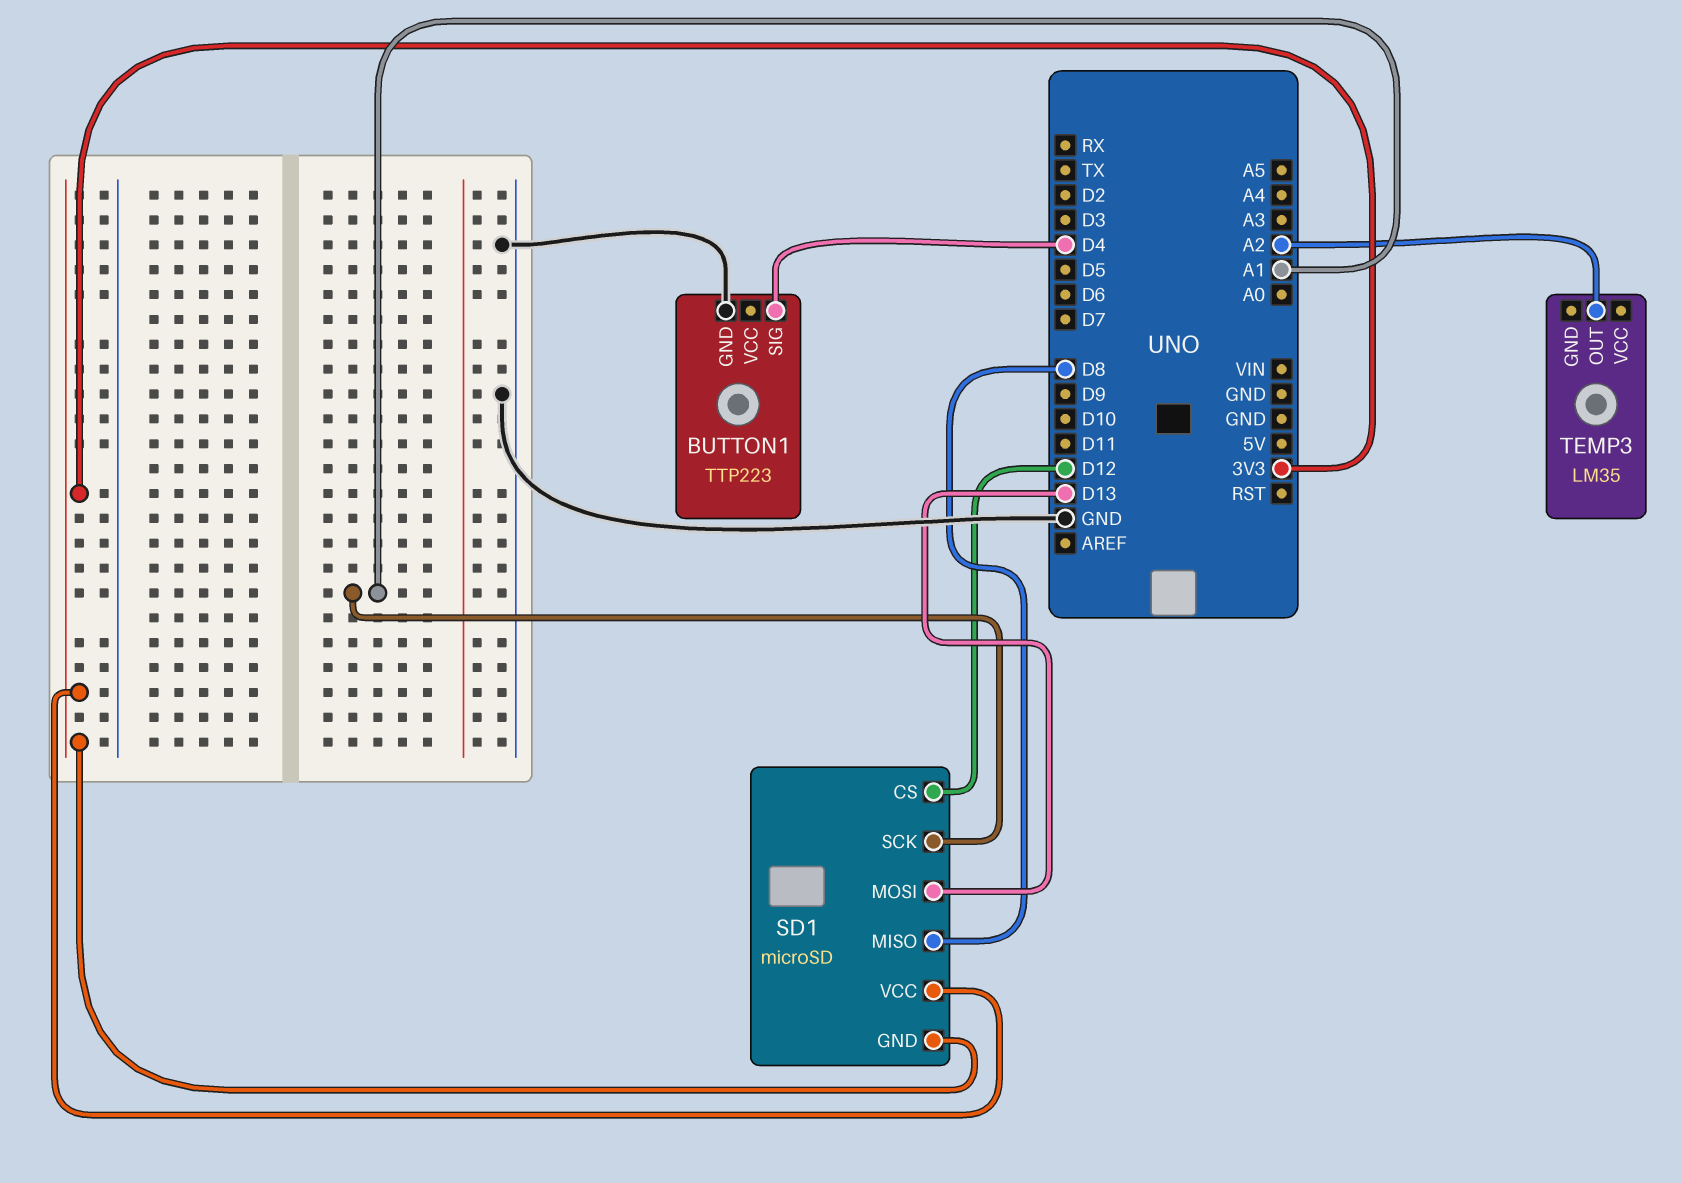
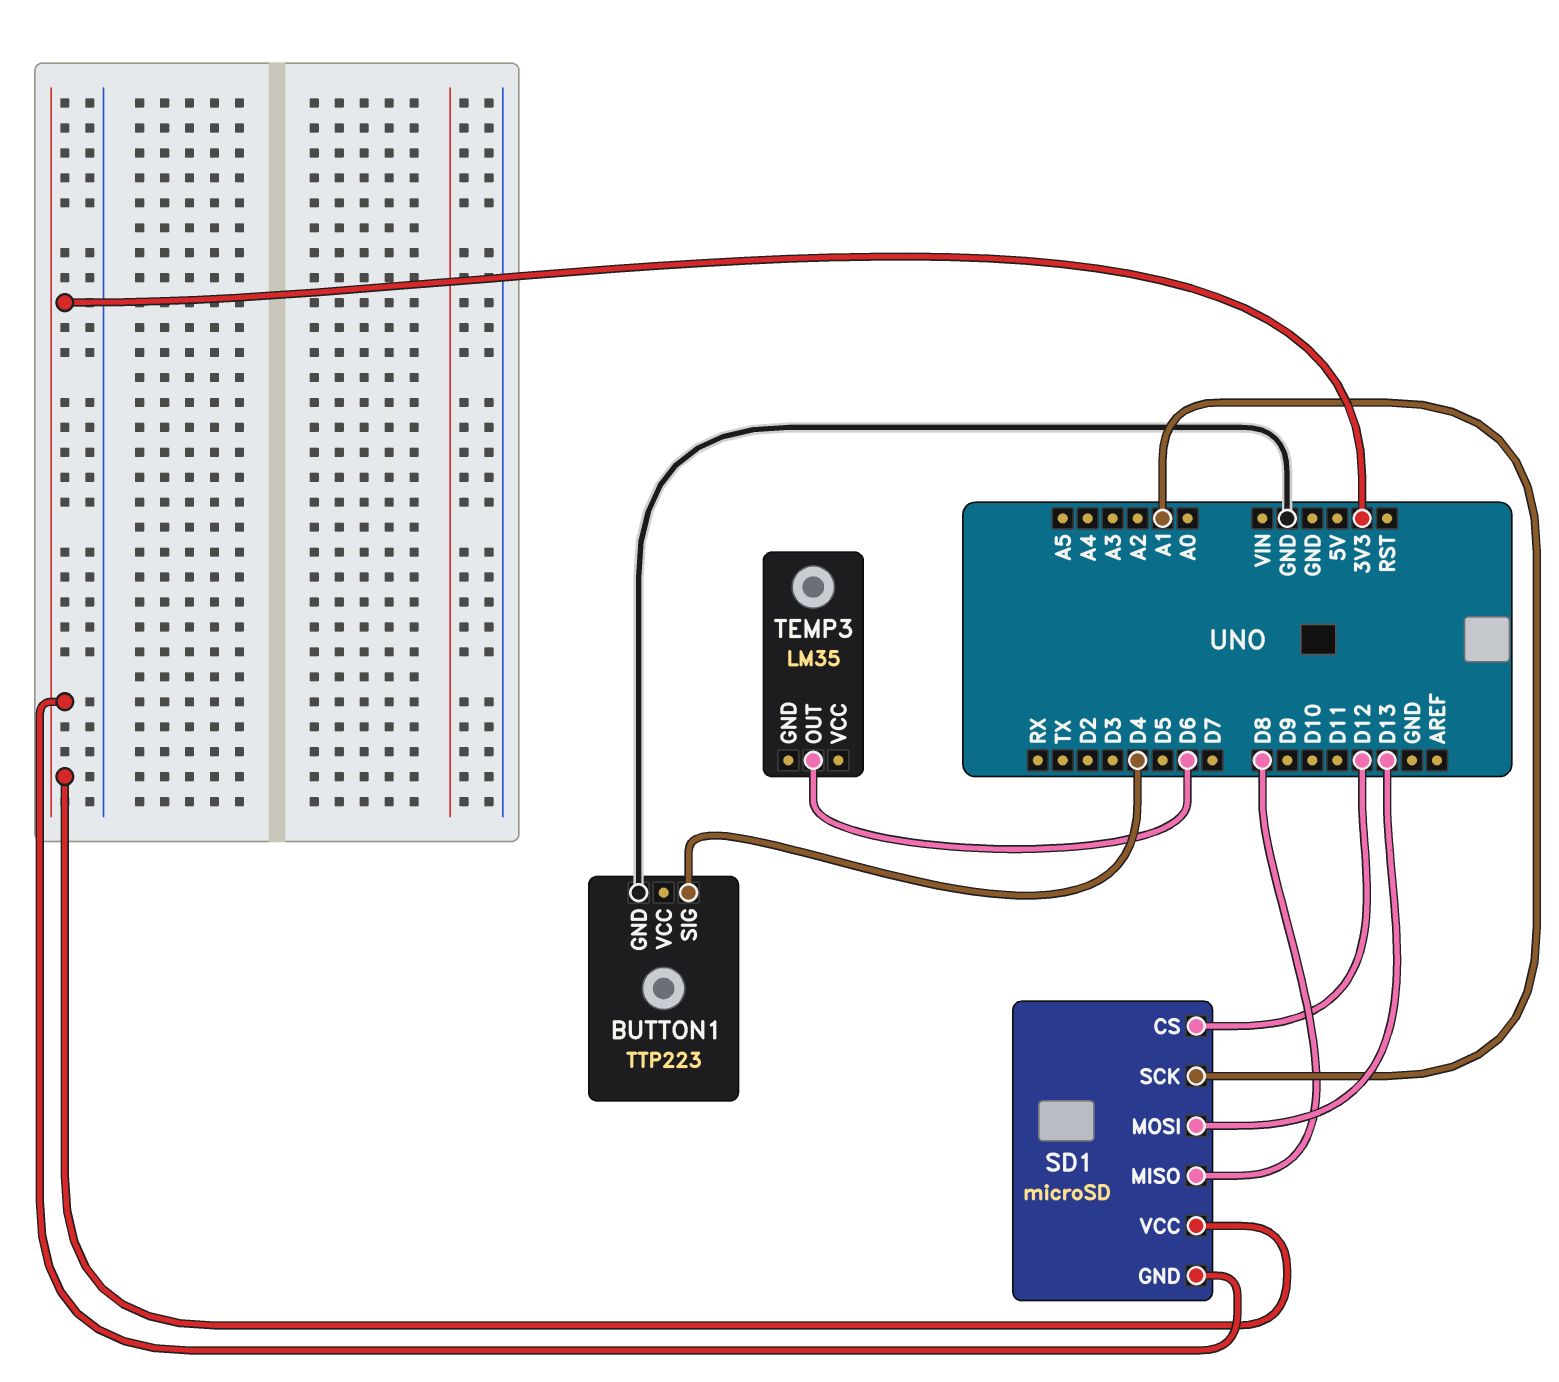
TEMP3 pin OUT: A2 -> D6

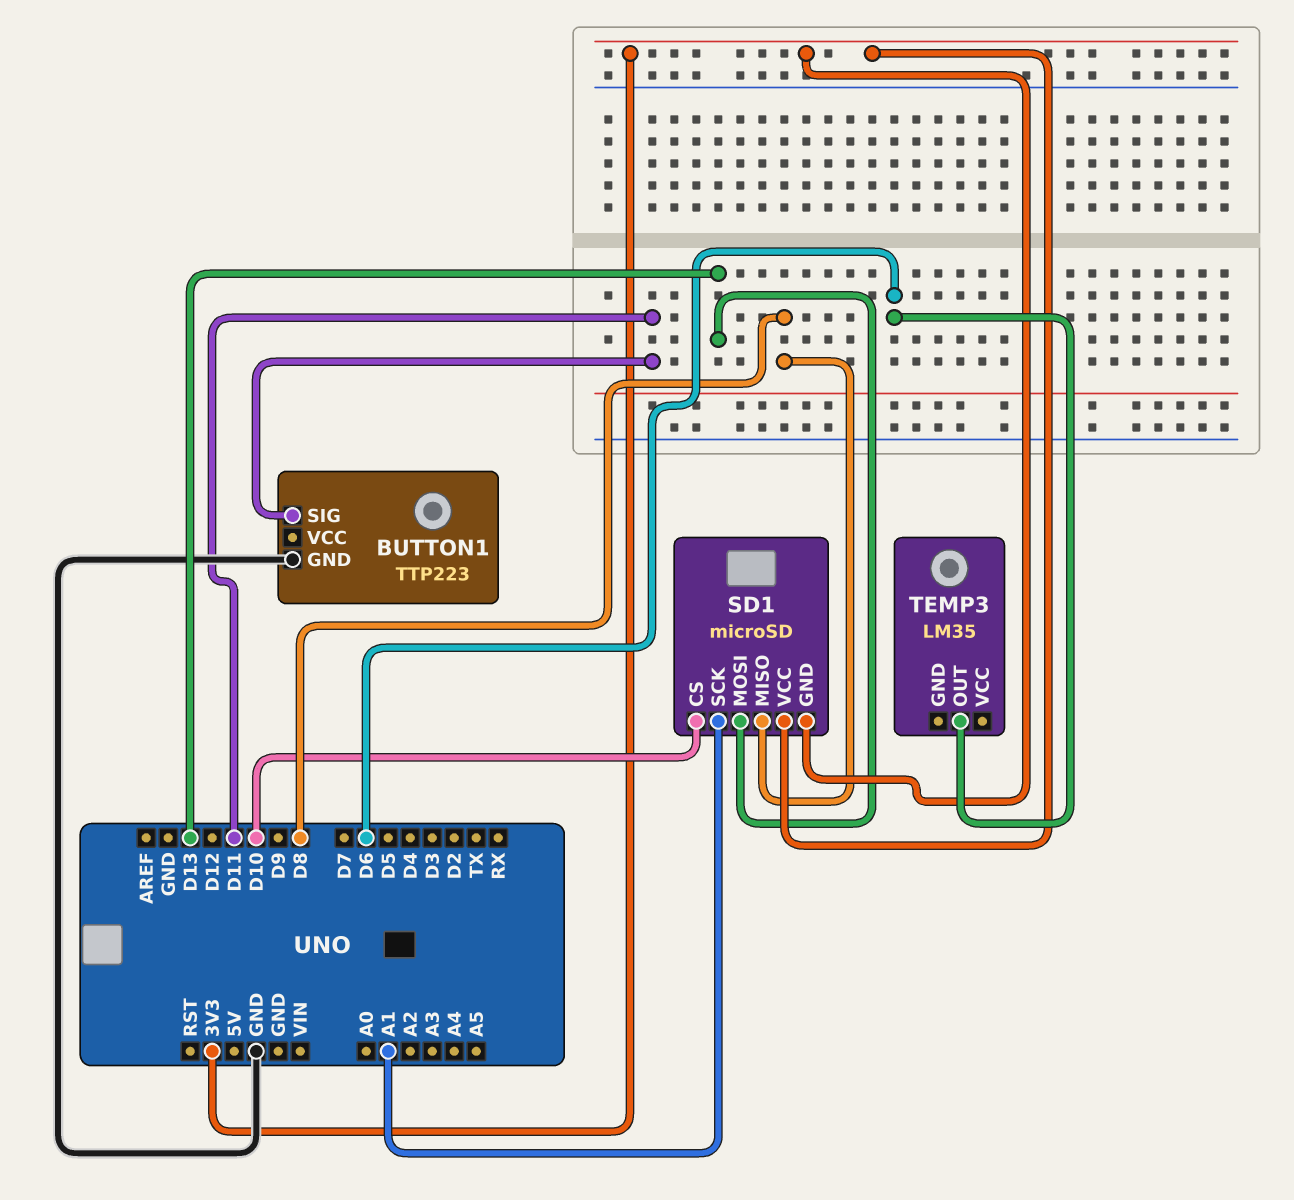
BUTTON1 pin SIG: D4 -> D11
SD1 pin CS: D12 -> D10

